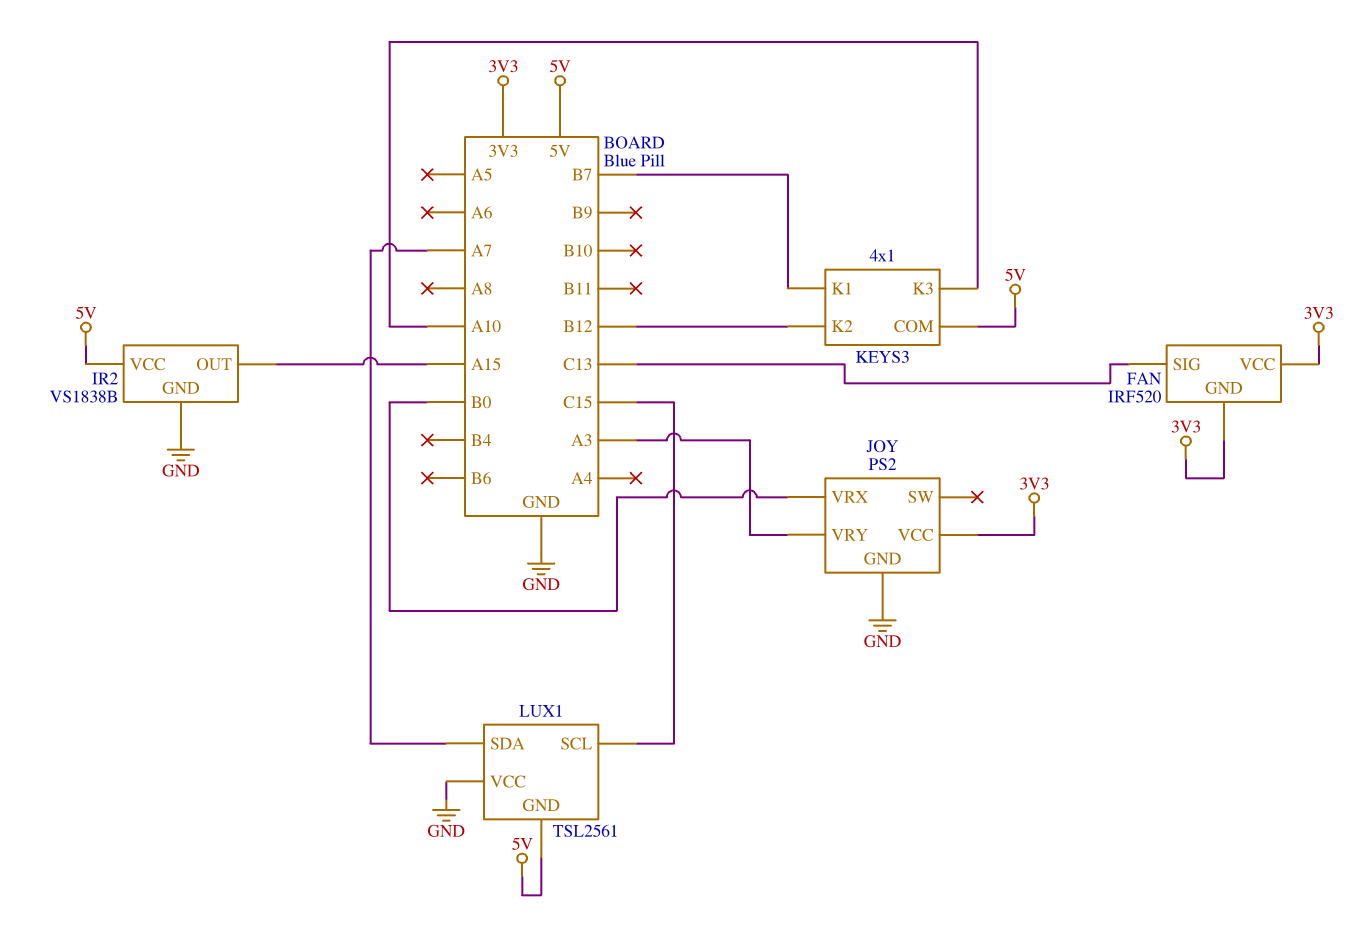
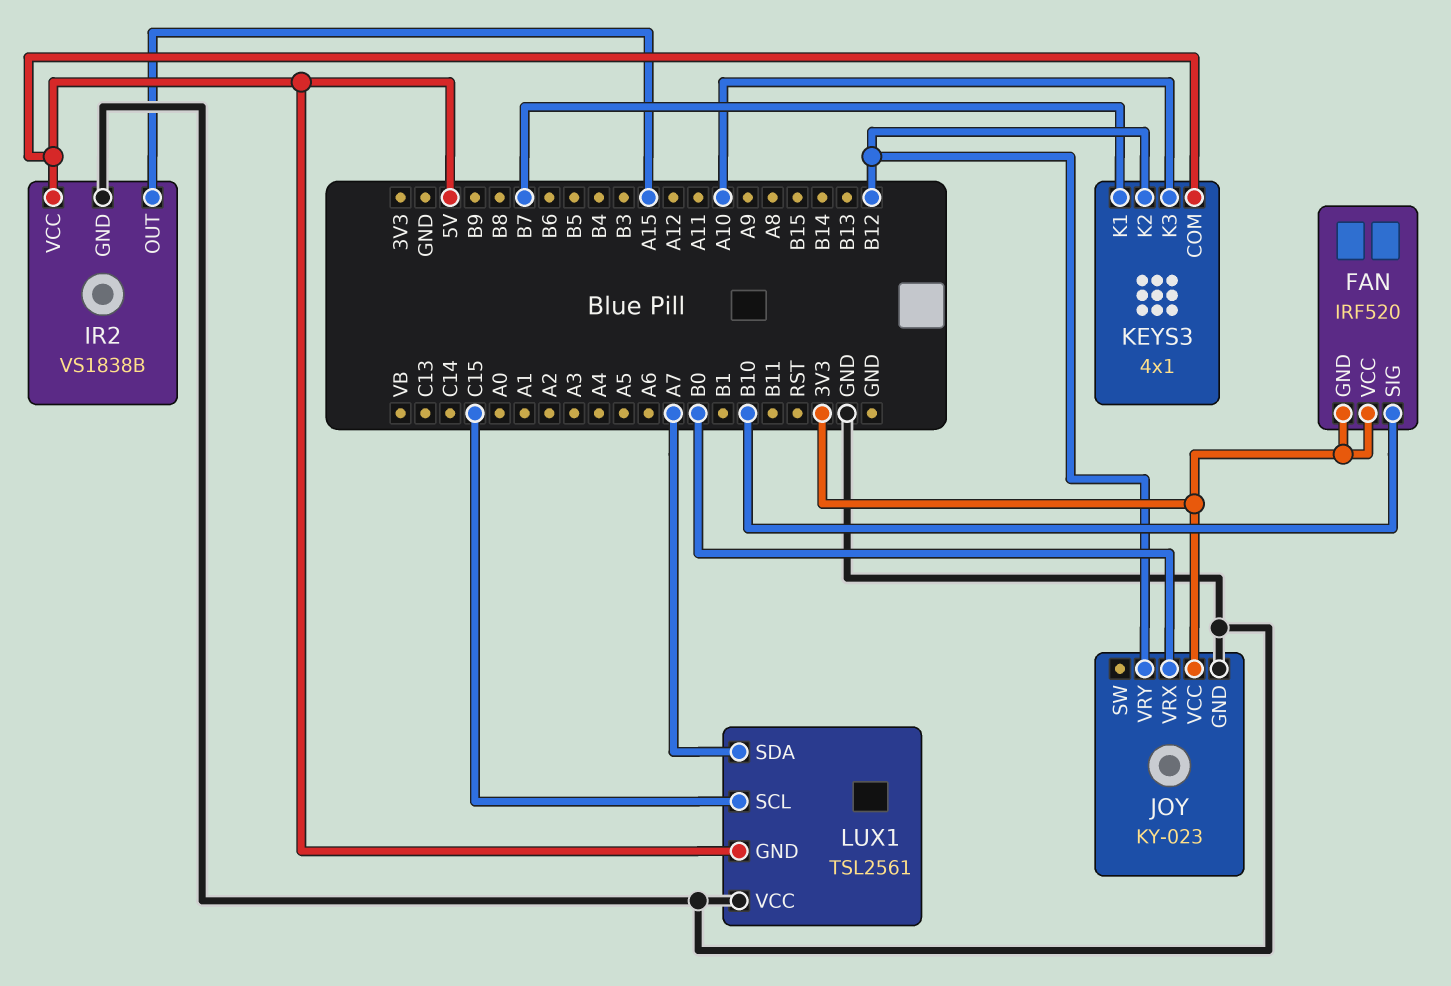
FAN pin SIG: C13 -> B10
JOY: PS2 -> KY-023
JOY pin VRY: A3 -> B12

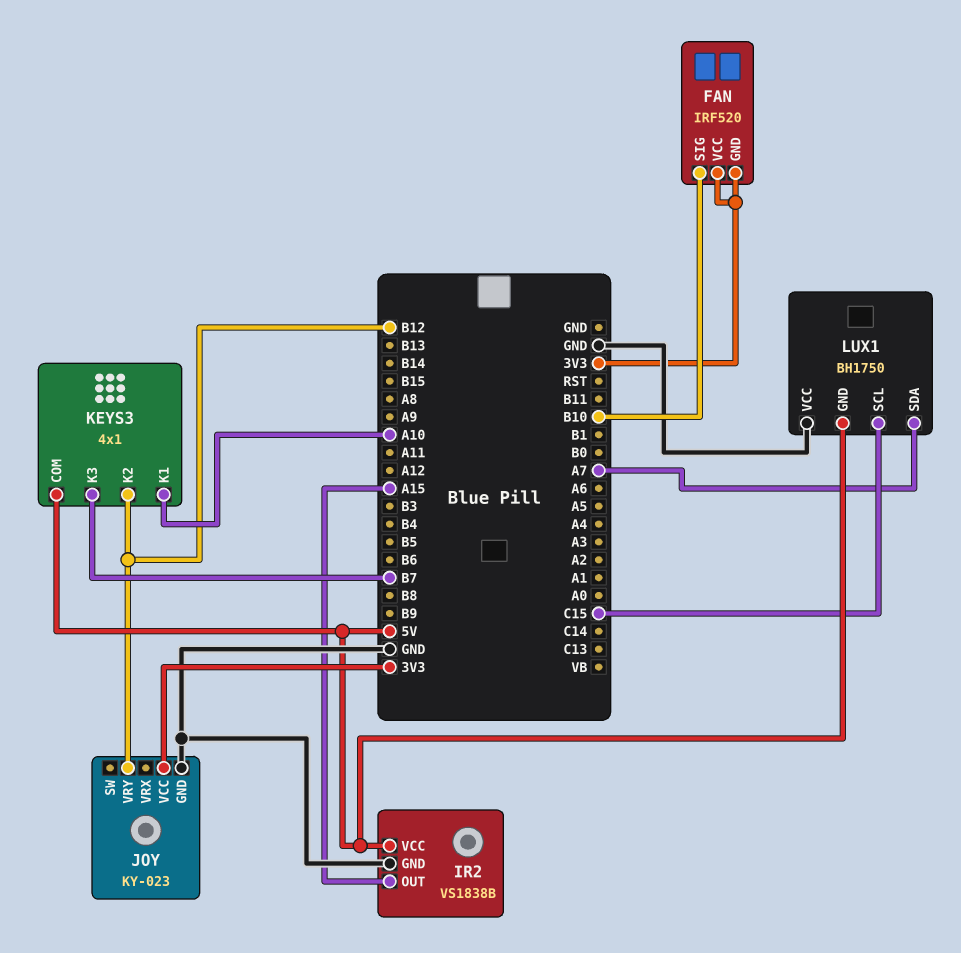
JOY pin VRX: B0 -> none
KEYS3 pin K1: B7 -> A10
KEYS3 pin K3: A10 -> B7
LUX1: TSL2561 -> BH1750

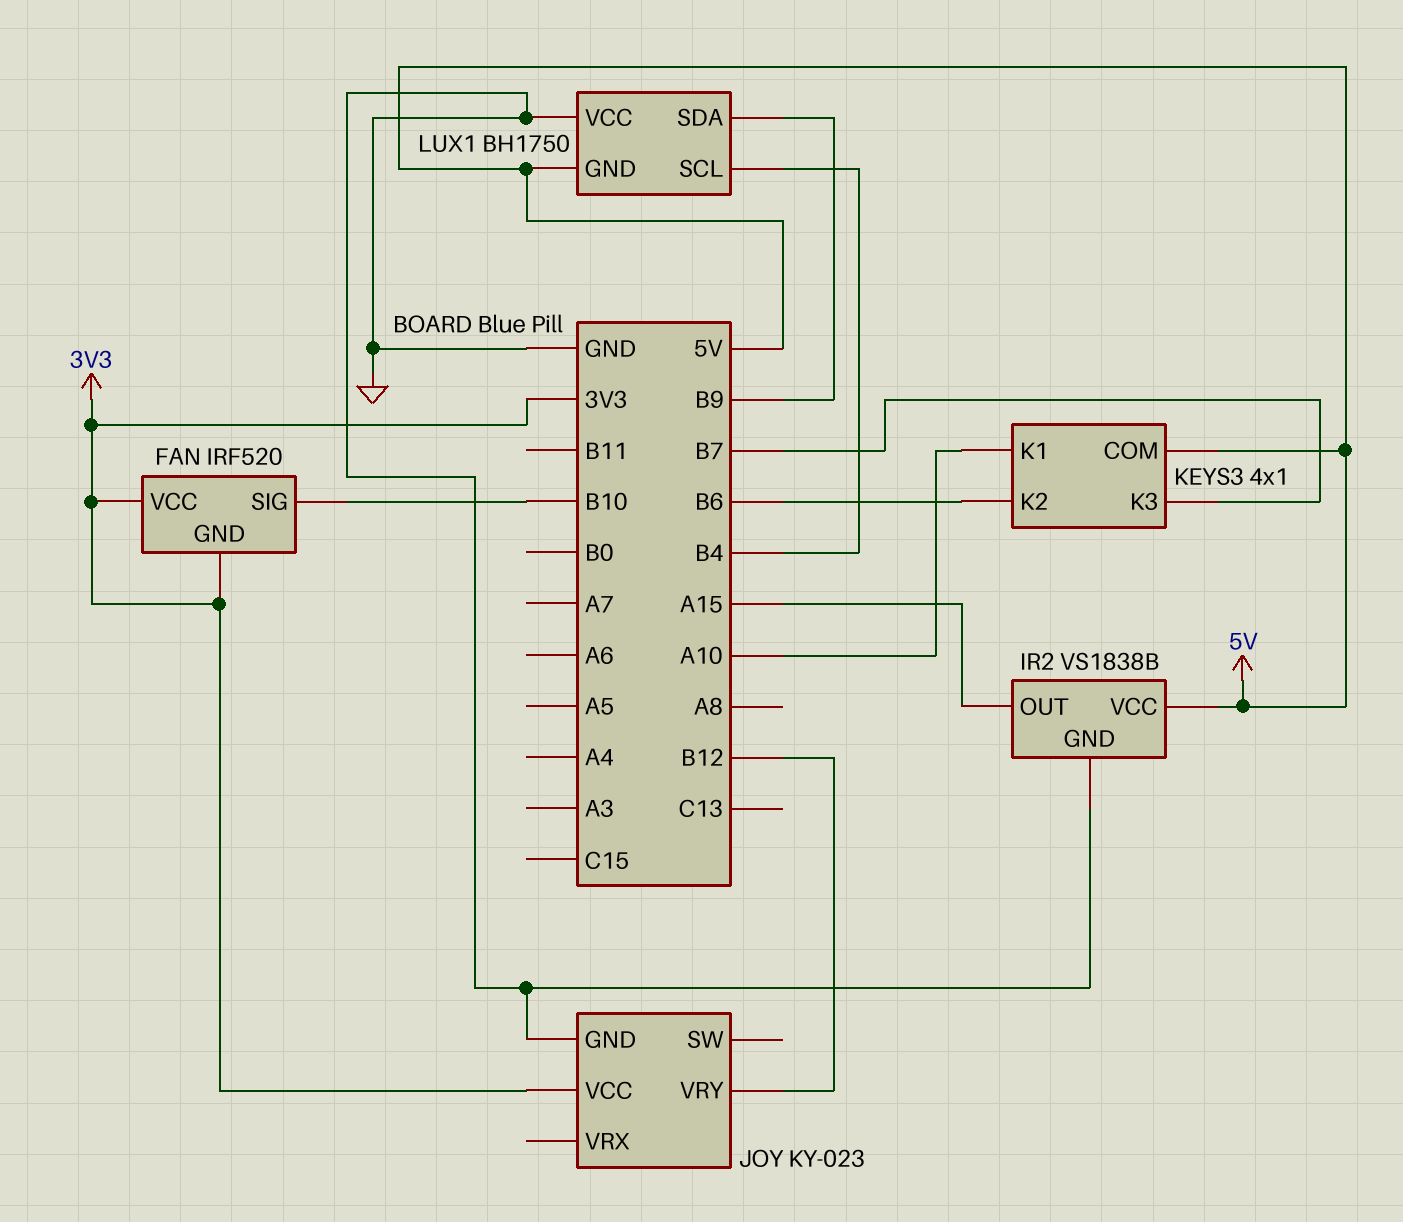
KEYS3 pin K2: B12 -> B6
LUX1 pin SCL: C15 -> B4
LUX1 pin SDA: A7 -> B9

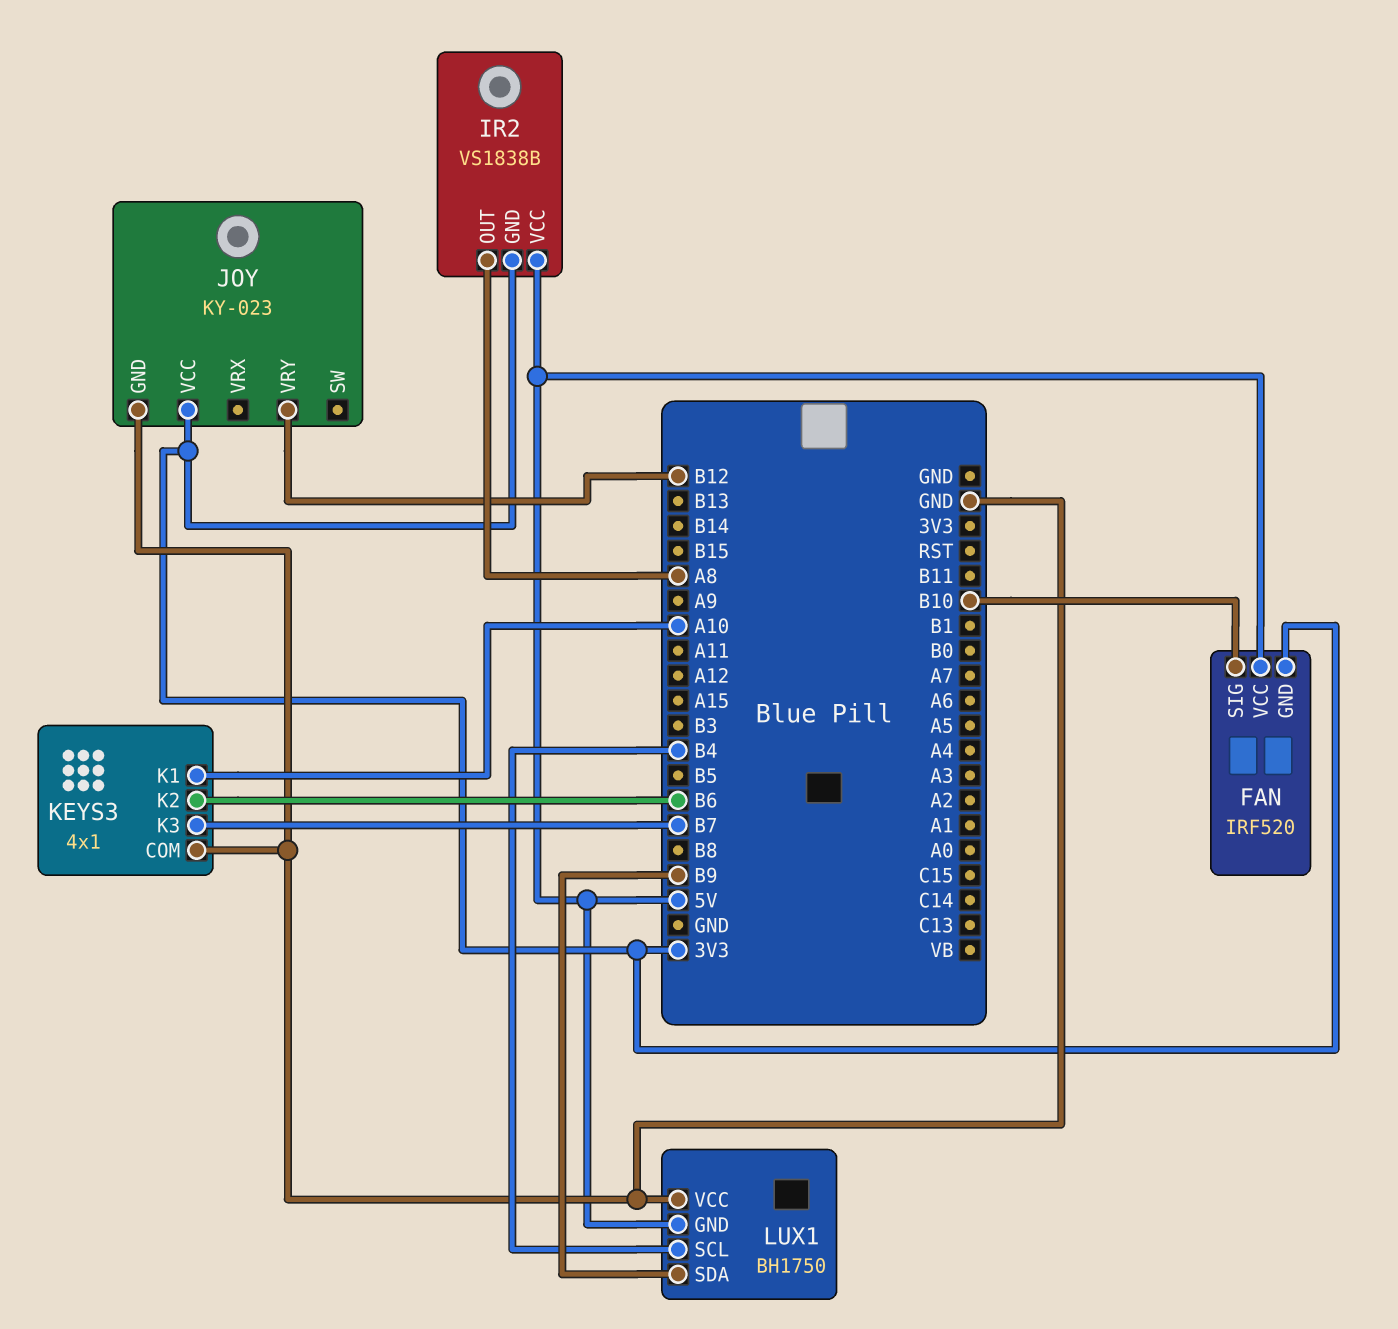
FAN pin VCC: 3V3 -> 5V
IR2 pin GND: GND -> 3V3
IR2 pin OUT: A15 -> A8
KEYS3 pin COM: 5V -> GND

